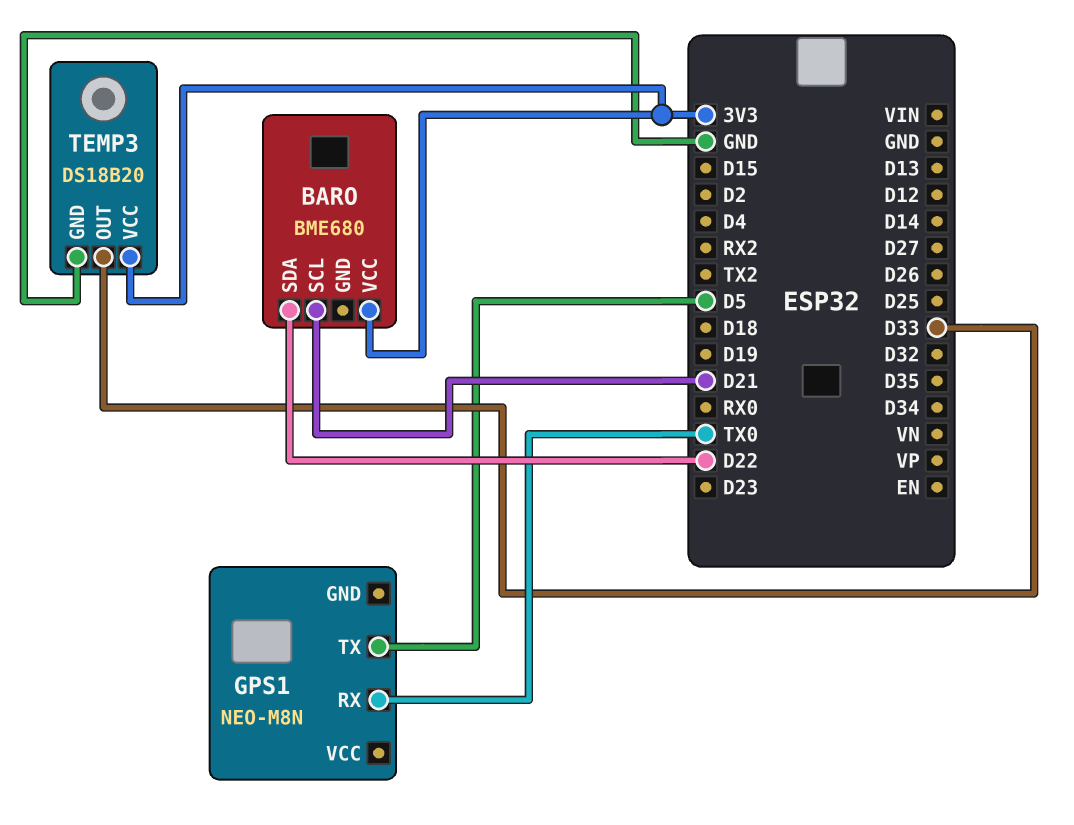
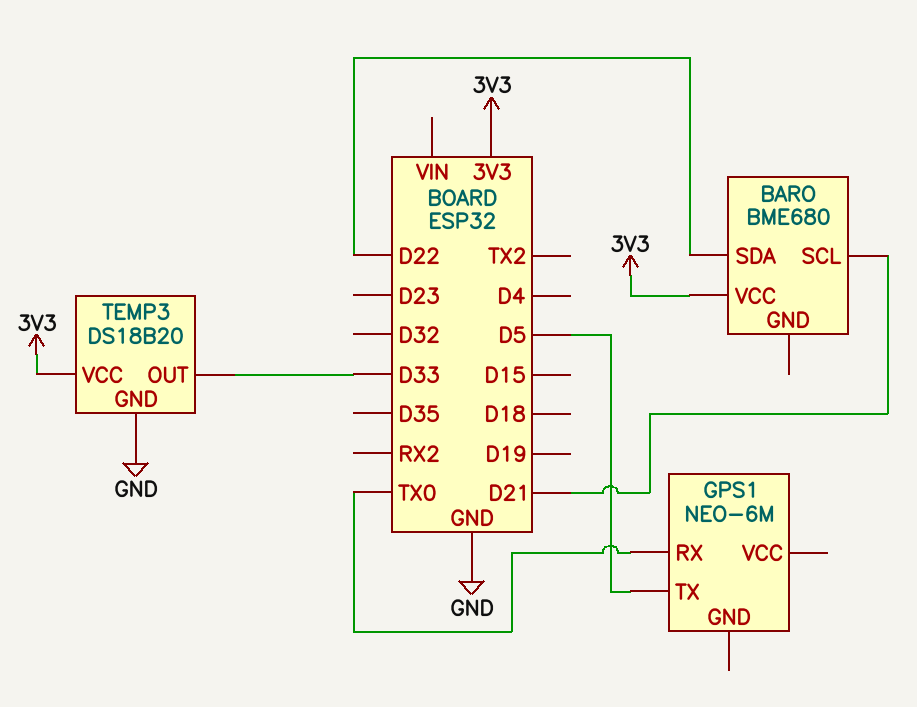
GPS1: NEO-M8N -> NEO-6M

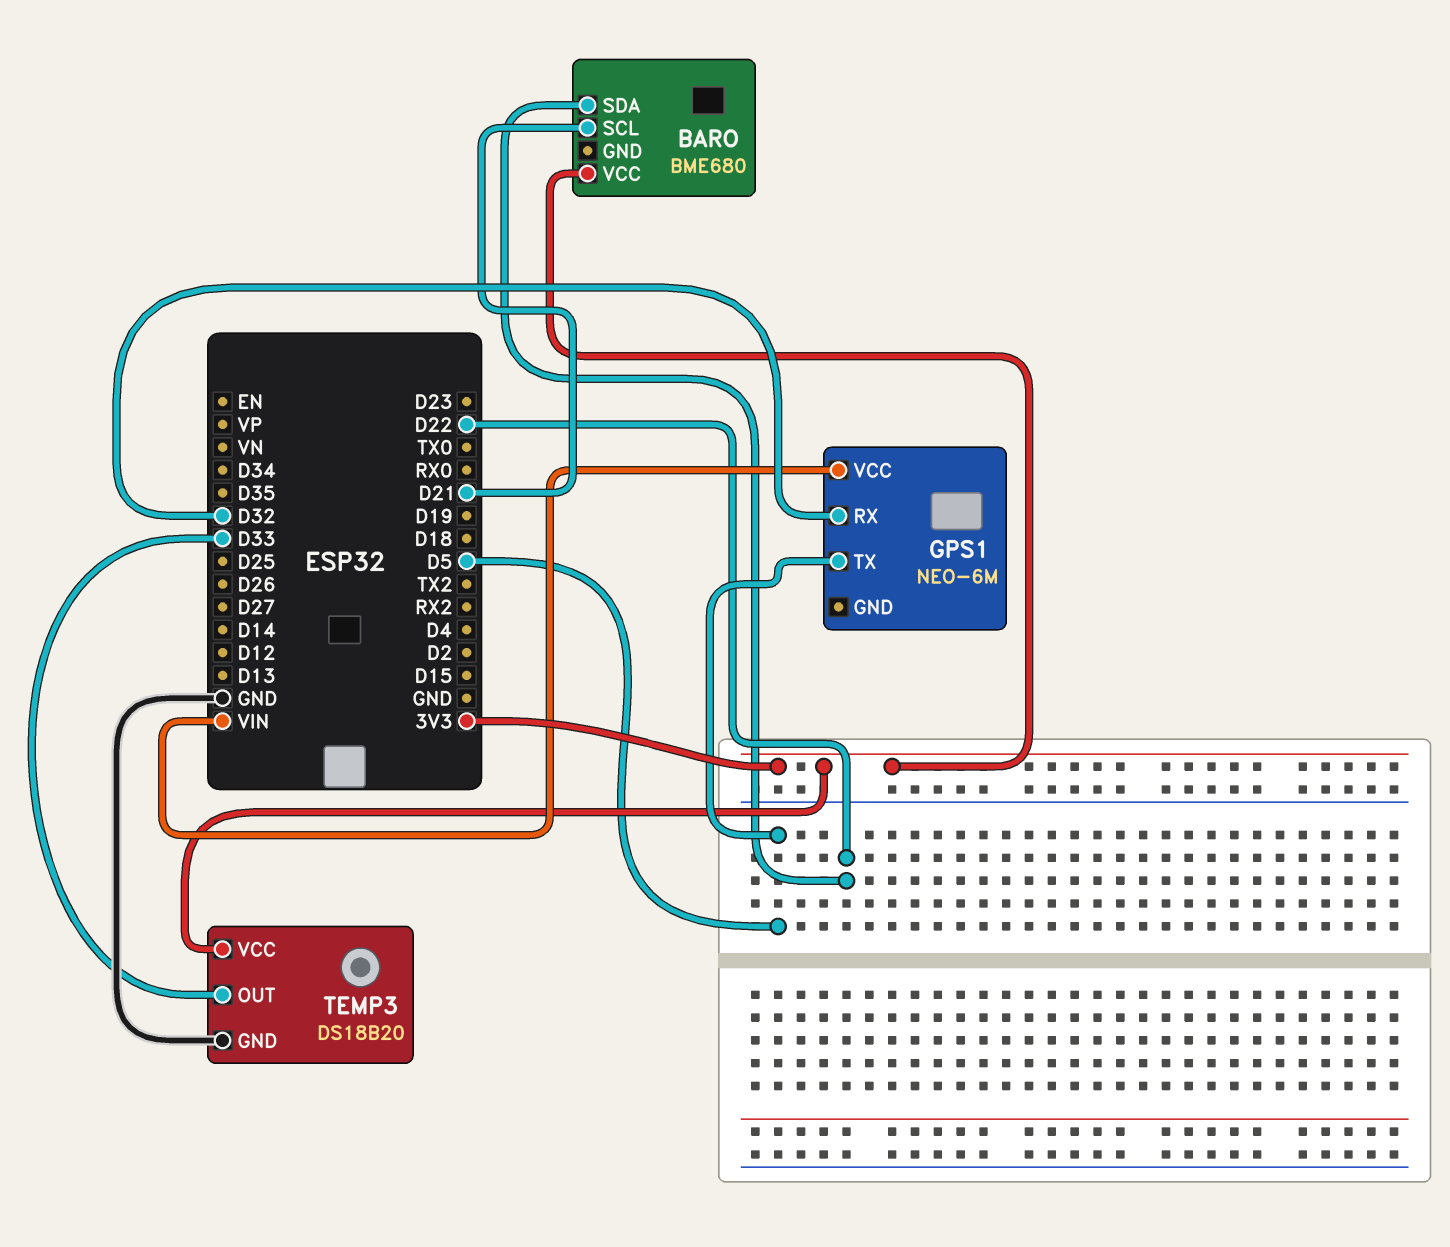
GPS1 pin RX: TX0 -> D32
GPS1 pin VCC: none -> VIN

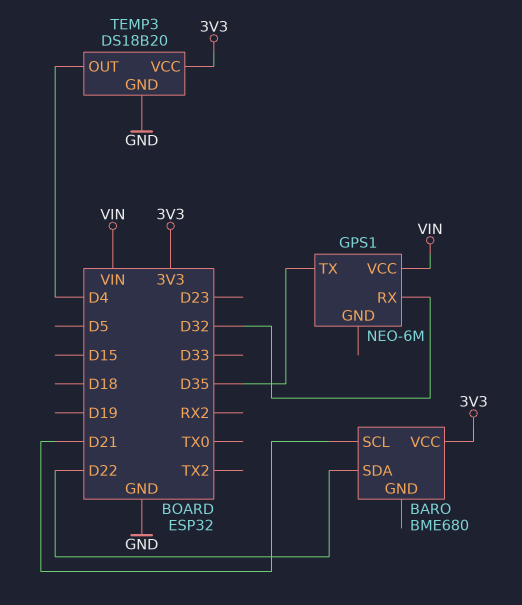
GPS1 pin TX: D5 -> D35
TEMP3 pin OUT: D33 -> D4

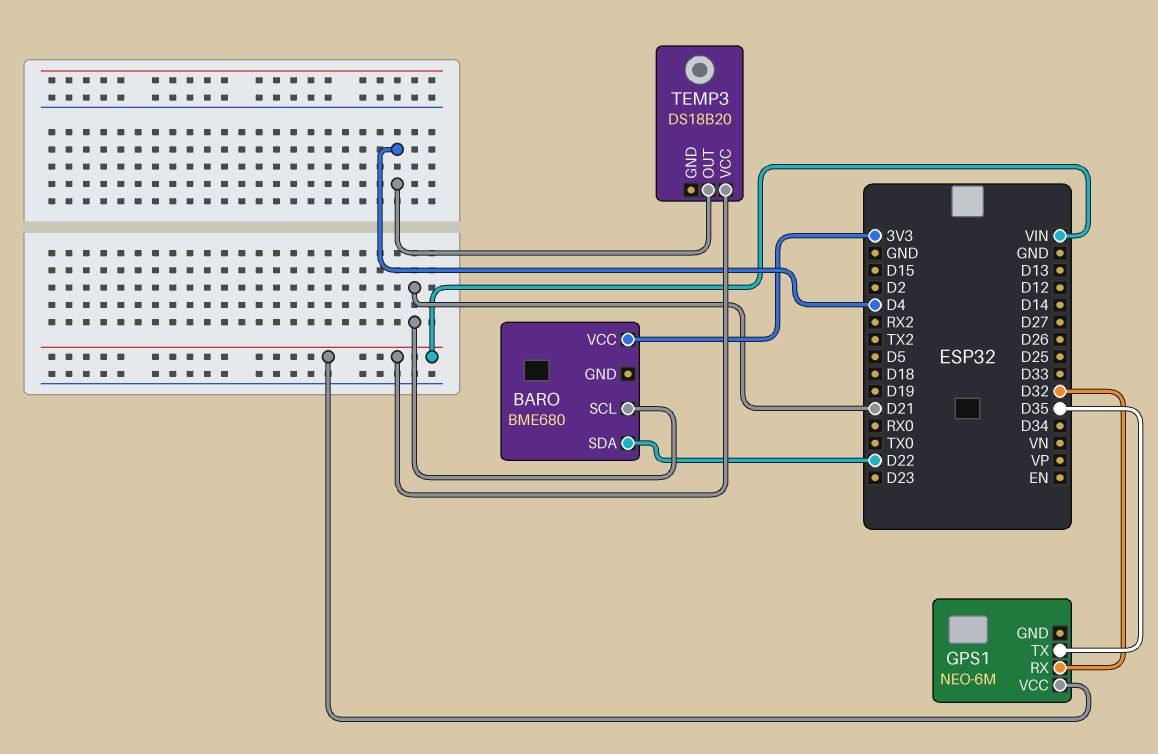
TEMP3 pin GND: GND -> none
TEMP3 pin VCC: 3V3 -> VIN

